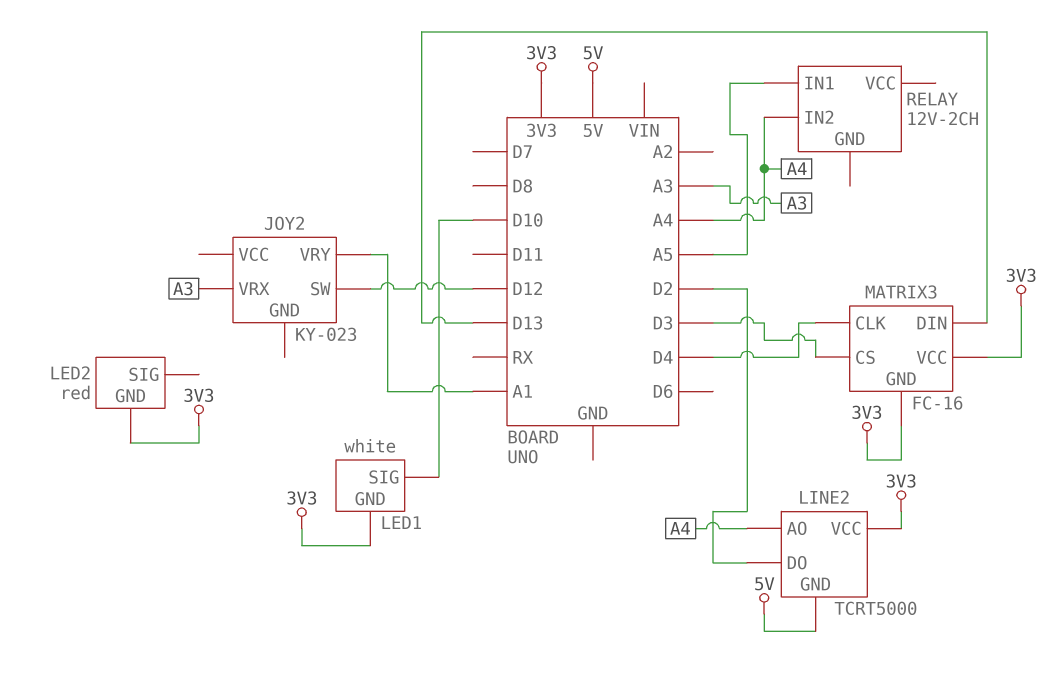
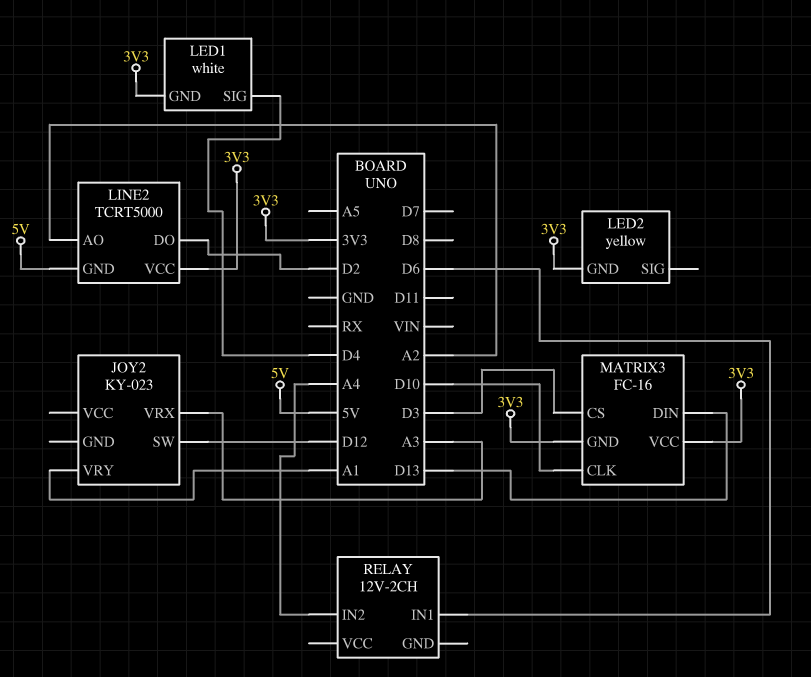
LED1 pin SIG: D10 -> D4
LED2: red -> yellow
LINE2 pin AO: A4 -> A2
MATRIX3 pin CLK: D4 -> D10
RELAY pin IN1: A5 -> D6

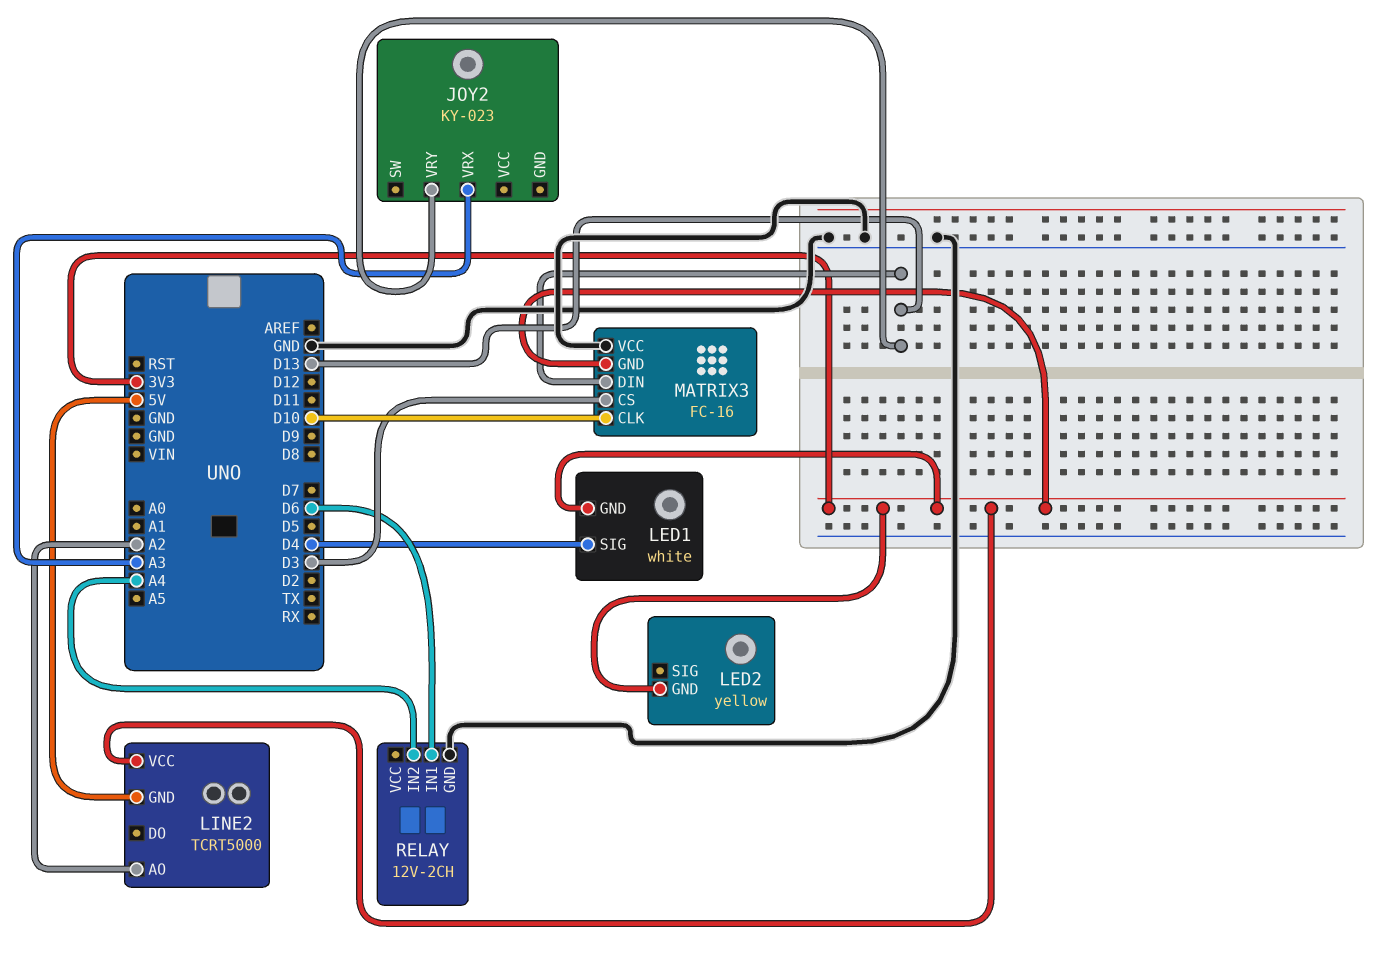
JOY2 pin SW: D12 -> none
JOY2 pin VRY: A1 -> D13
LINE2 pin DO: D2 -> none
MATRIX3 pin VCC: 3V3 -> GND
RELAY pin GND: none -> GND

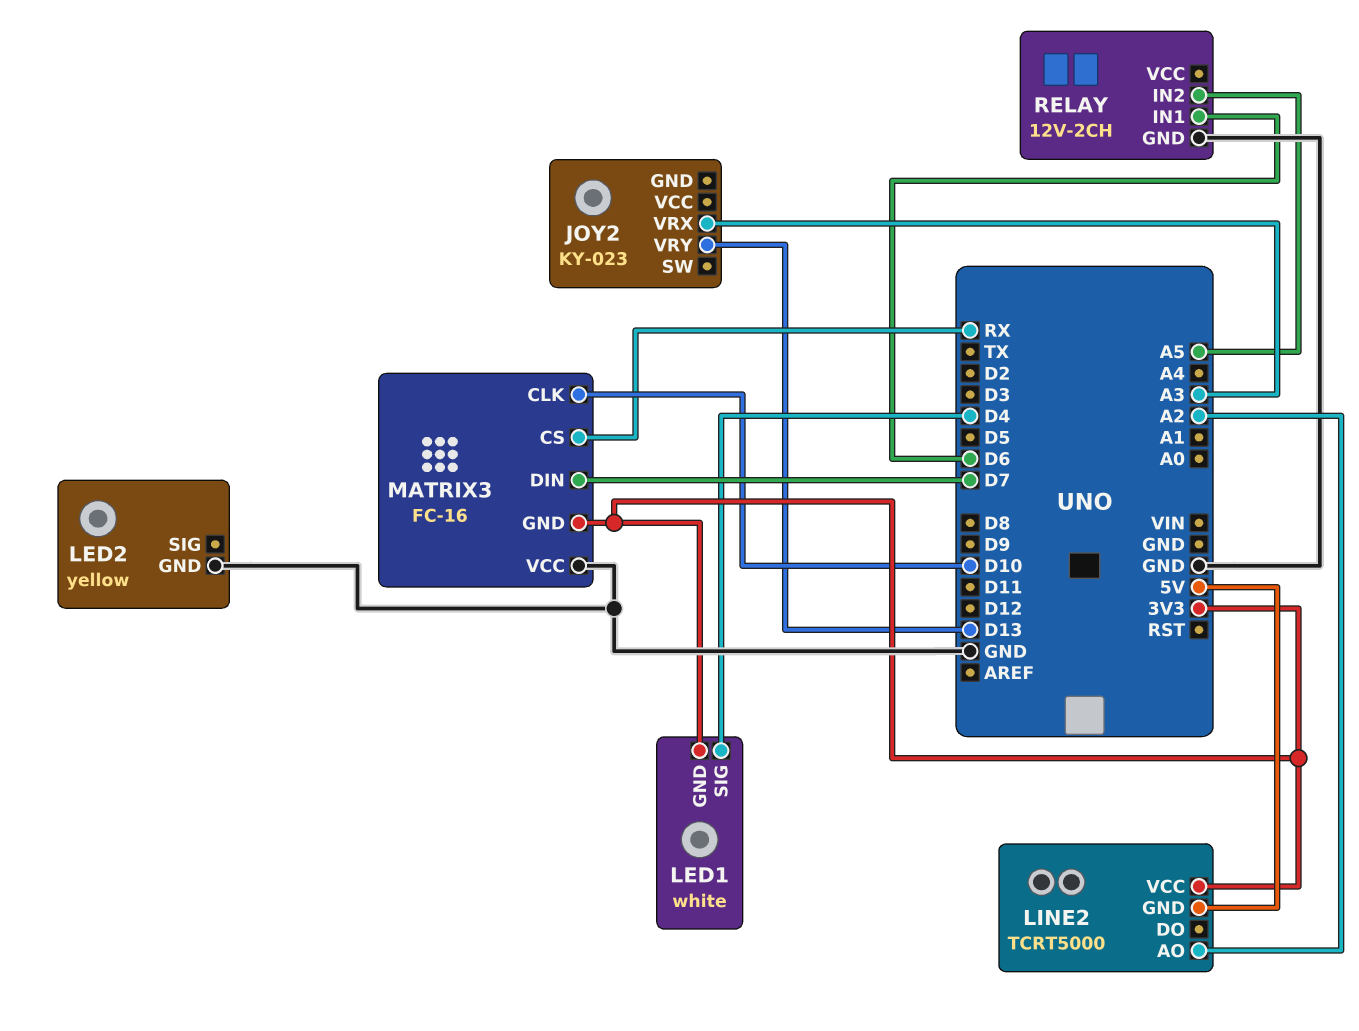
LED2 pin GND: 3V3 -> GND
MATRIX3 pin CS: D3 -> RX
MATRIX3 pin DIN: D13 -> D7
RELAY pin IN2: A4 -> A5

